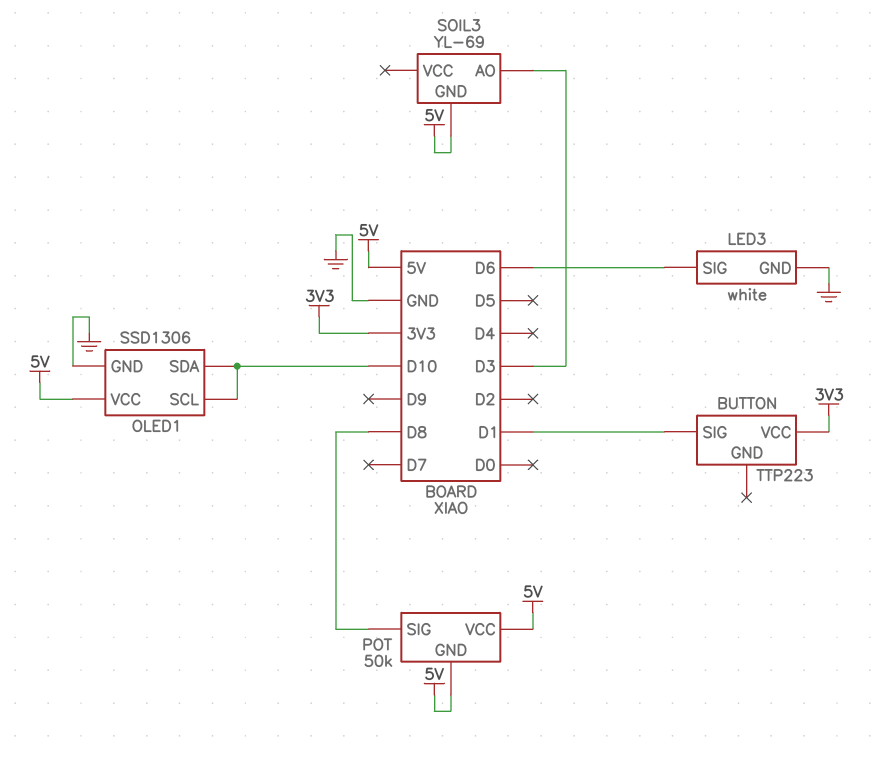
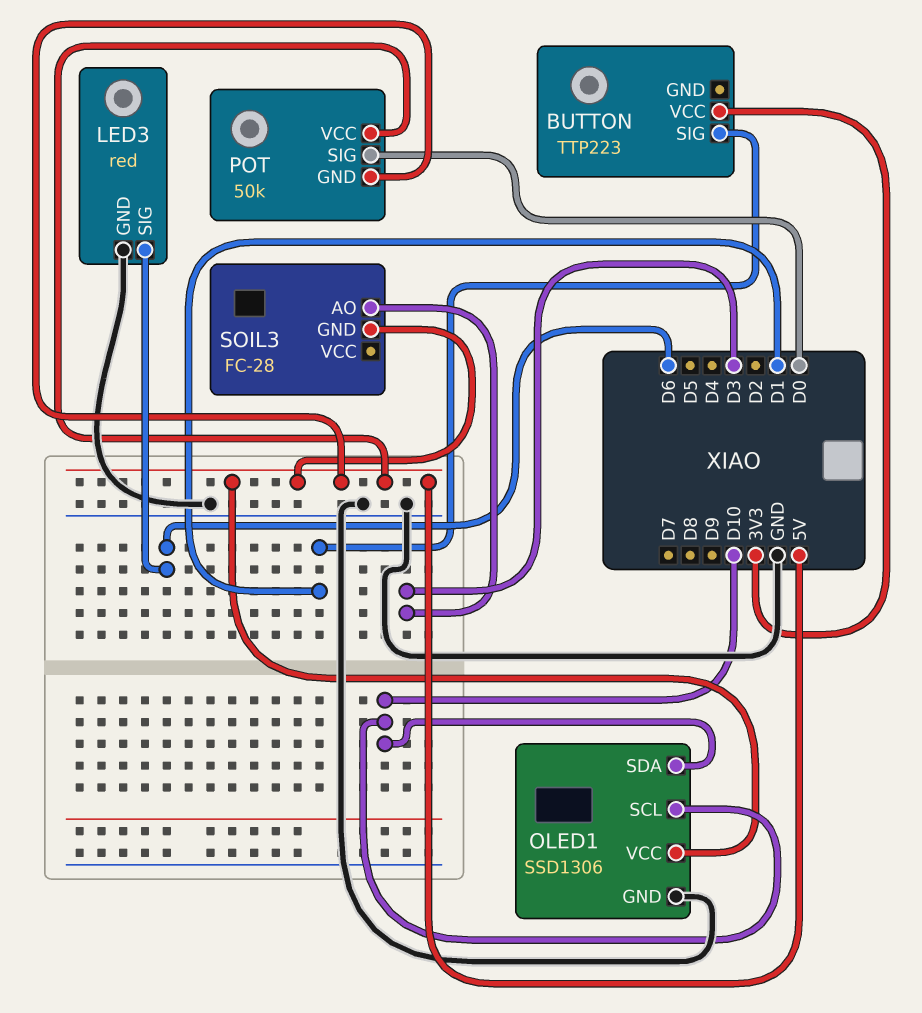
LED3: white -> red
POT pin SIG: D8 -> D0
SOIL3: YL-69 -> FC-28

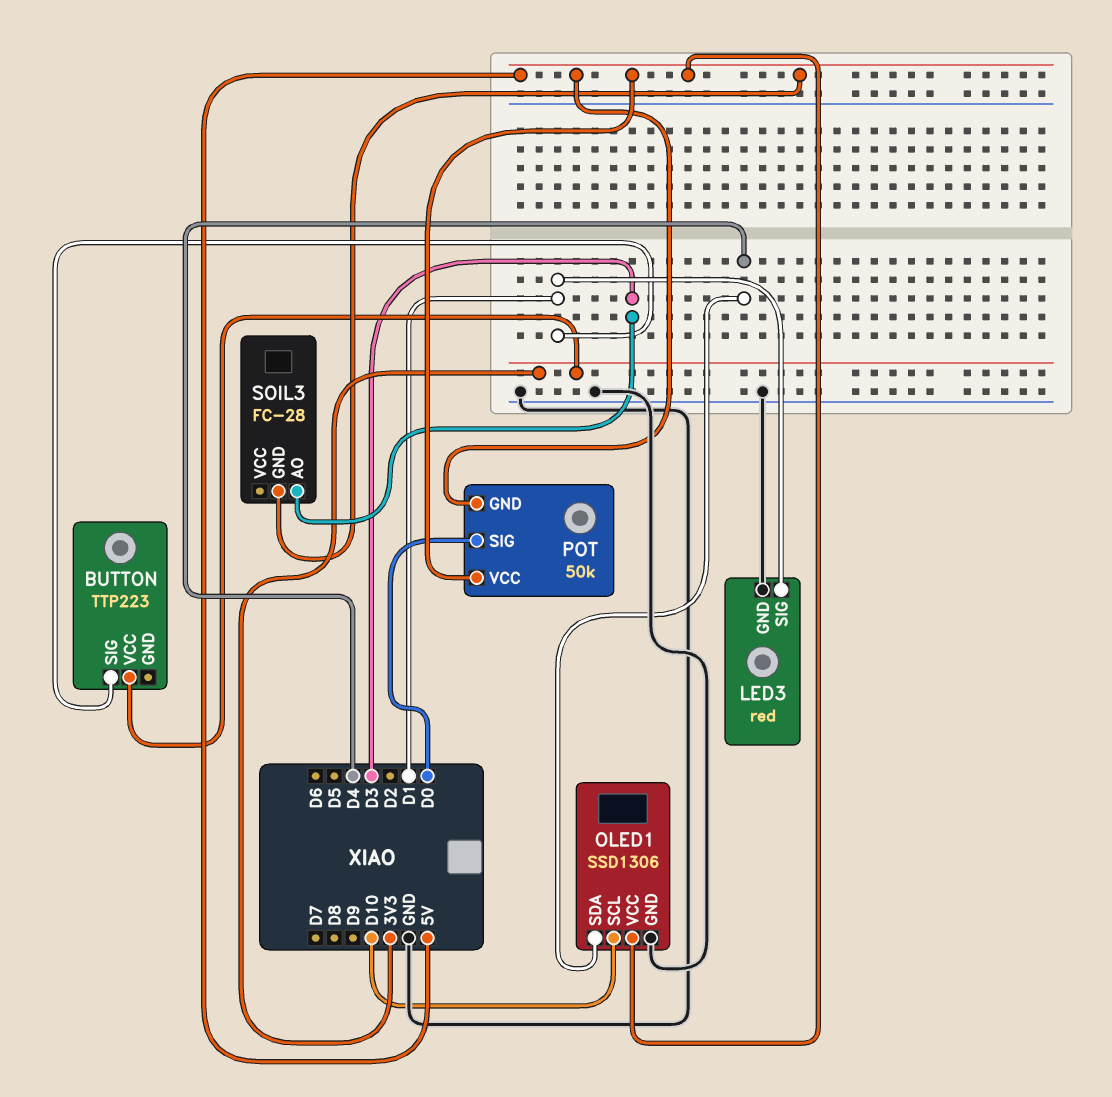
LED3 pin SIG: D6 -> D1
OLED1 pin SDA: D10 -> D4

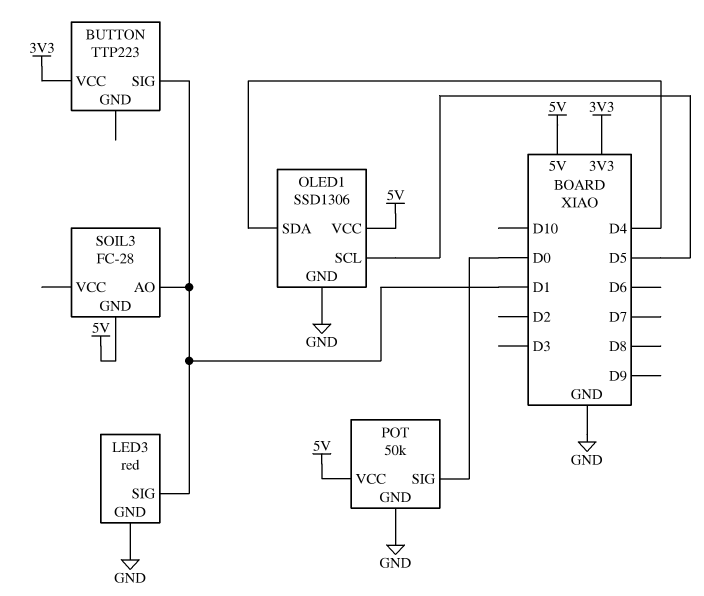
OLED1 pin SCL: D10 -> D5
POT pin GND: 5V -> GND
SOIL3 pin AO: D3 -> D1

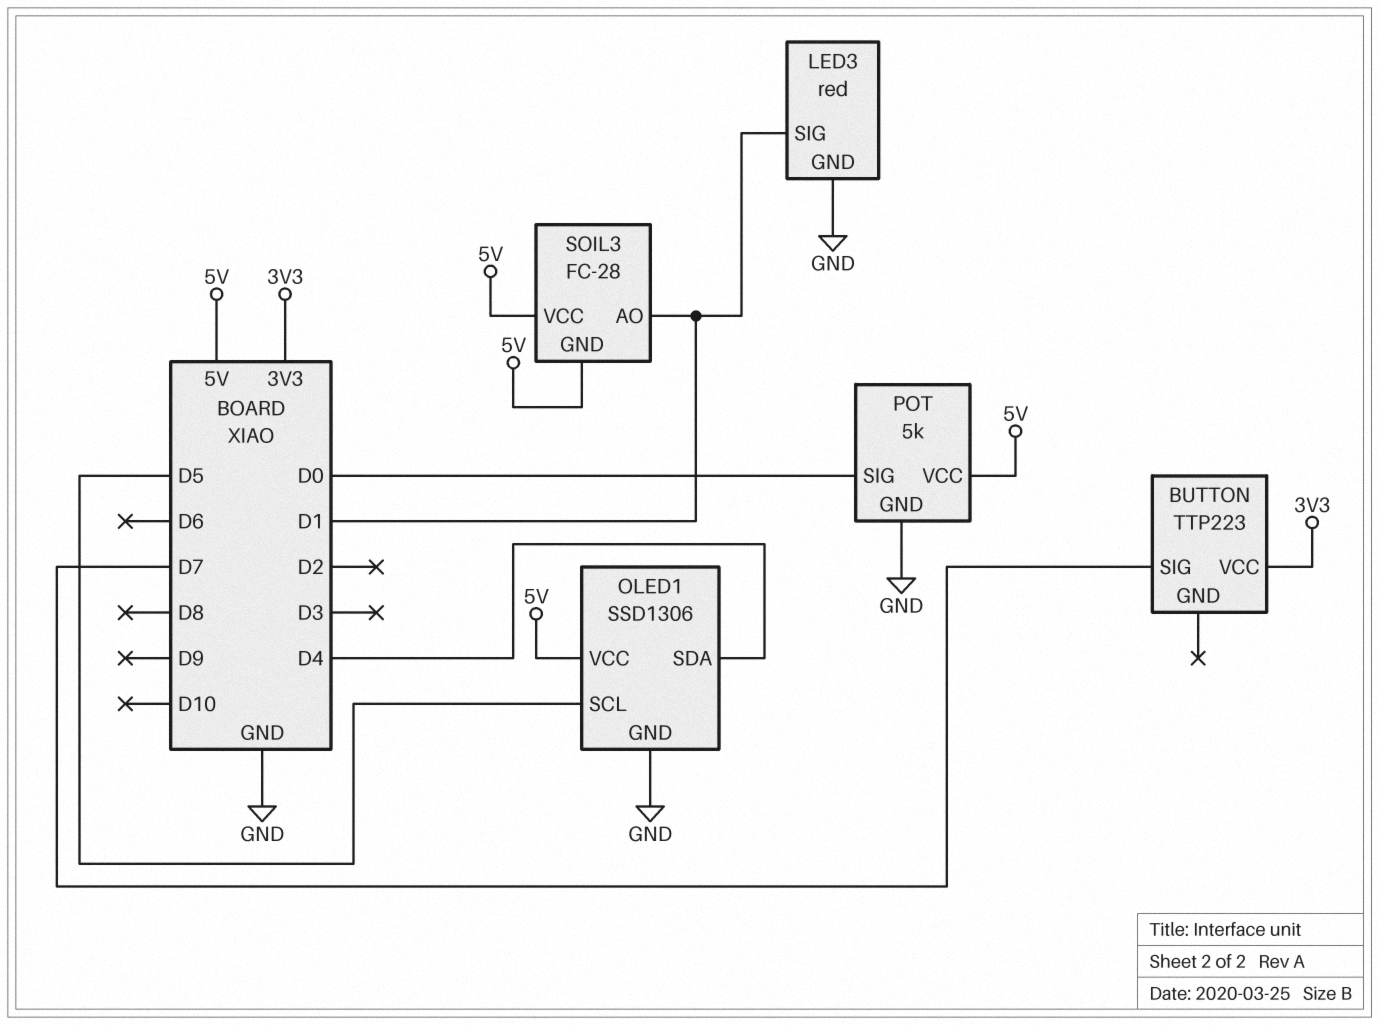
BUTTON pin SIG: D1 -> D7
POT: 50k -> 5k
SOIL3 pin VCC: none -> 5V

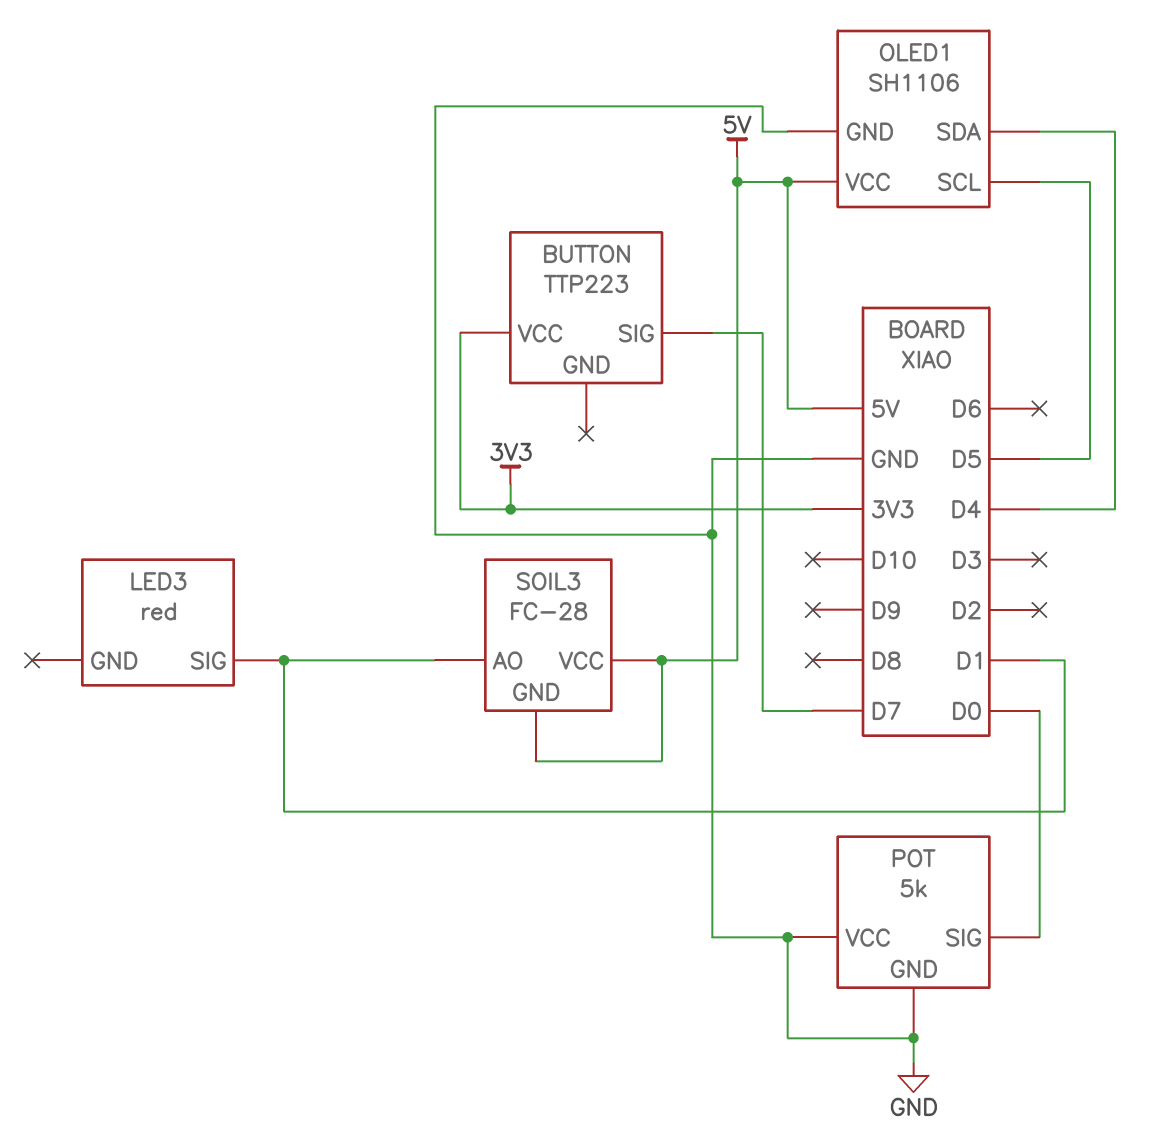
LED3 pin GND: GND -> none
OLED1: SSD1306 -> SH1106
POT pin VCC: 5V -> GND

